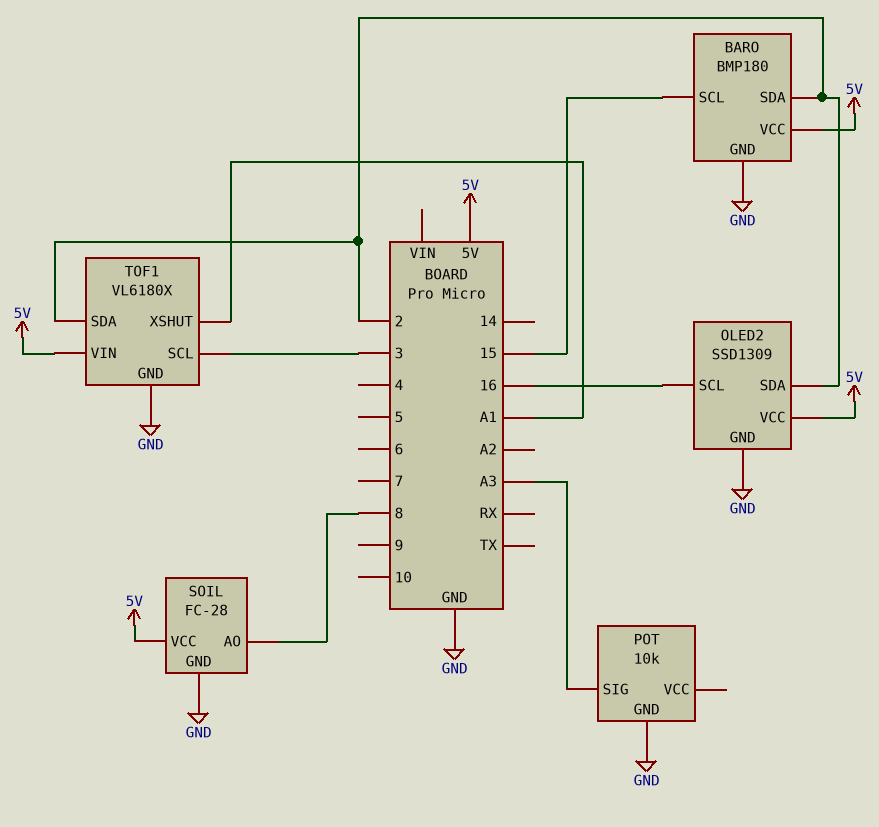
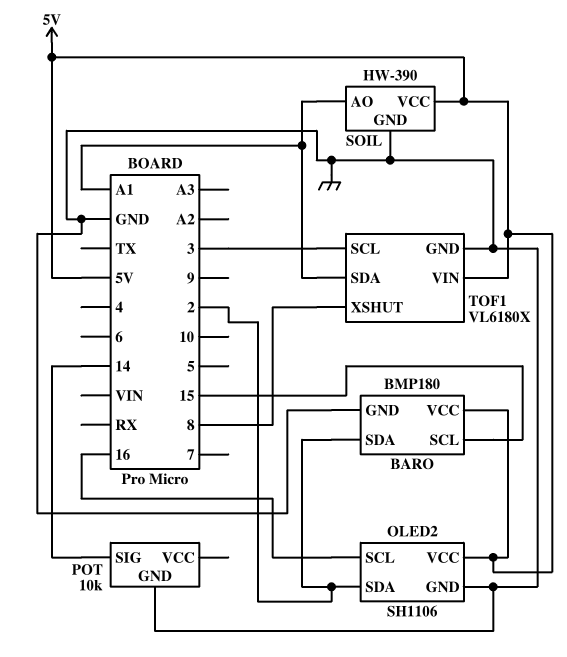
OLED2: SSD1309 -> SH1106
POT pin SIG: A3 -> 14
SOIL: FC-28 -> HW-390
SOIL pin AO: 8 -> A1
TOF1 pin SDA: 2 -> A1
TOF1 pin XSHUT: A1 -> 8

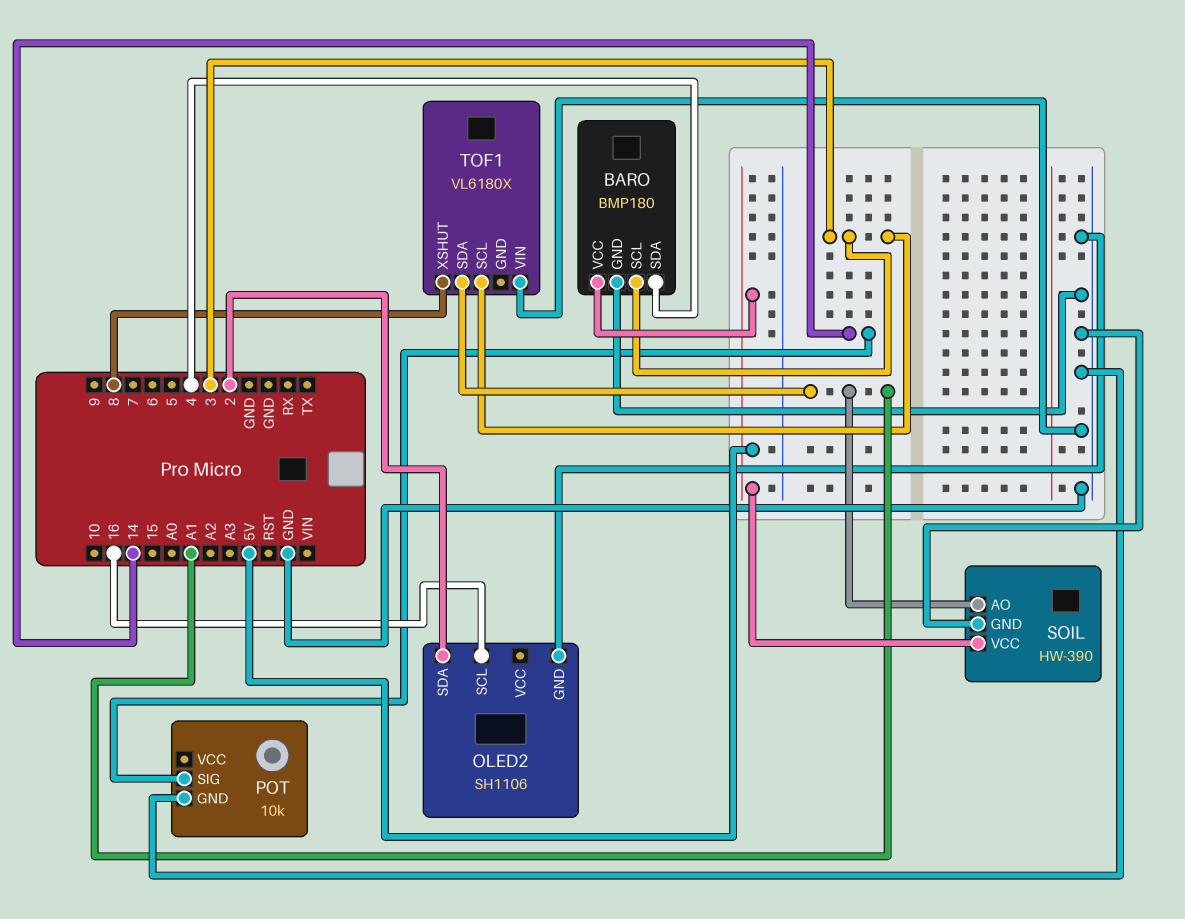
BARO pin SCL: 15 -> 3
BARO pin SDA: 2 -> 4
OLED2 pin VCC: 5V -> none
TOF1 pin GND: GND -> none
TOF1 pin VIN: 5V -> GND

